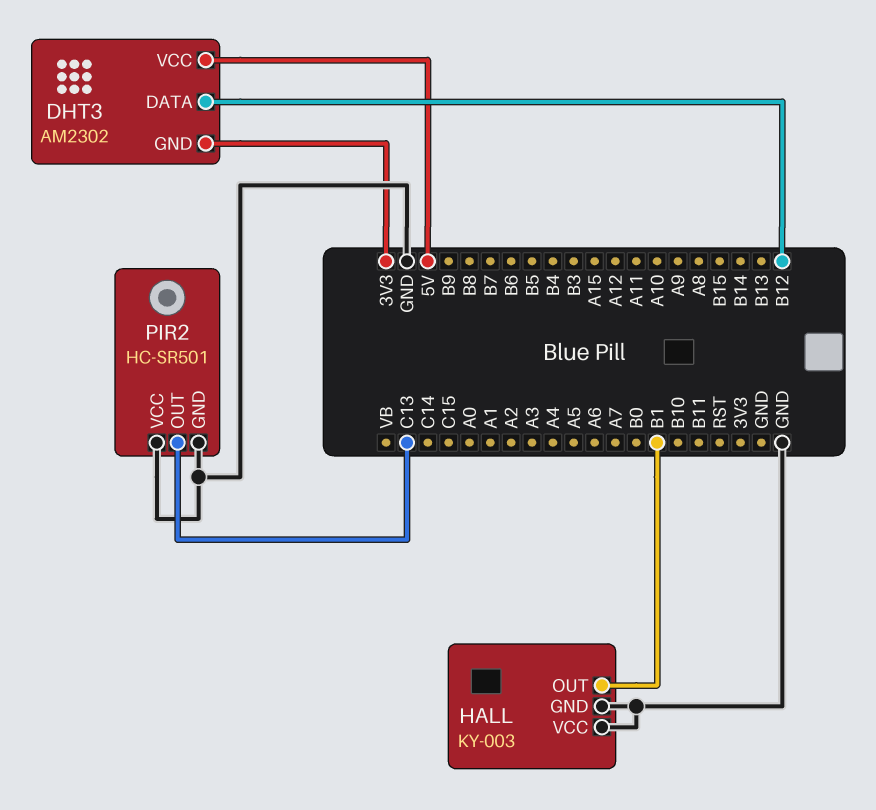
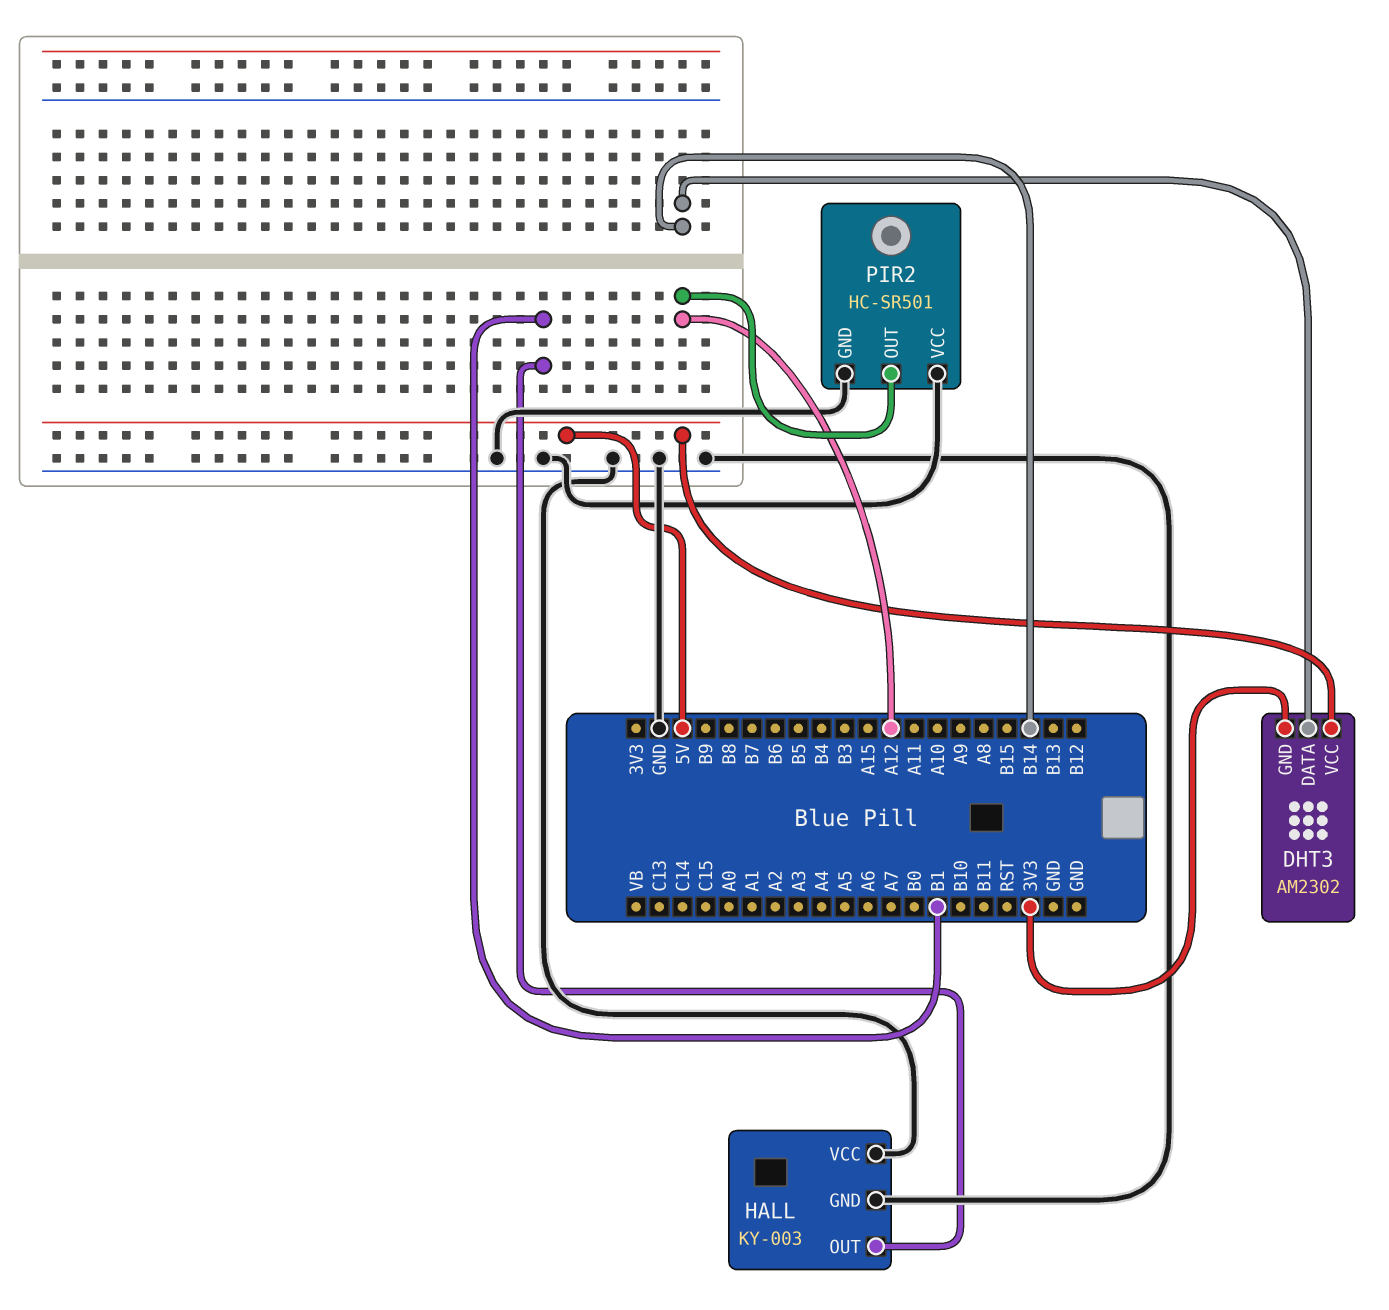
DHT3 pin DATA: B12 -> B14
PIR2 pin OUT: C13 -> A12

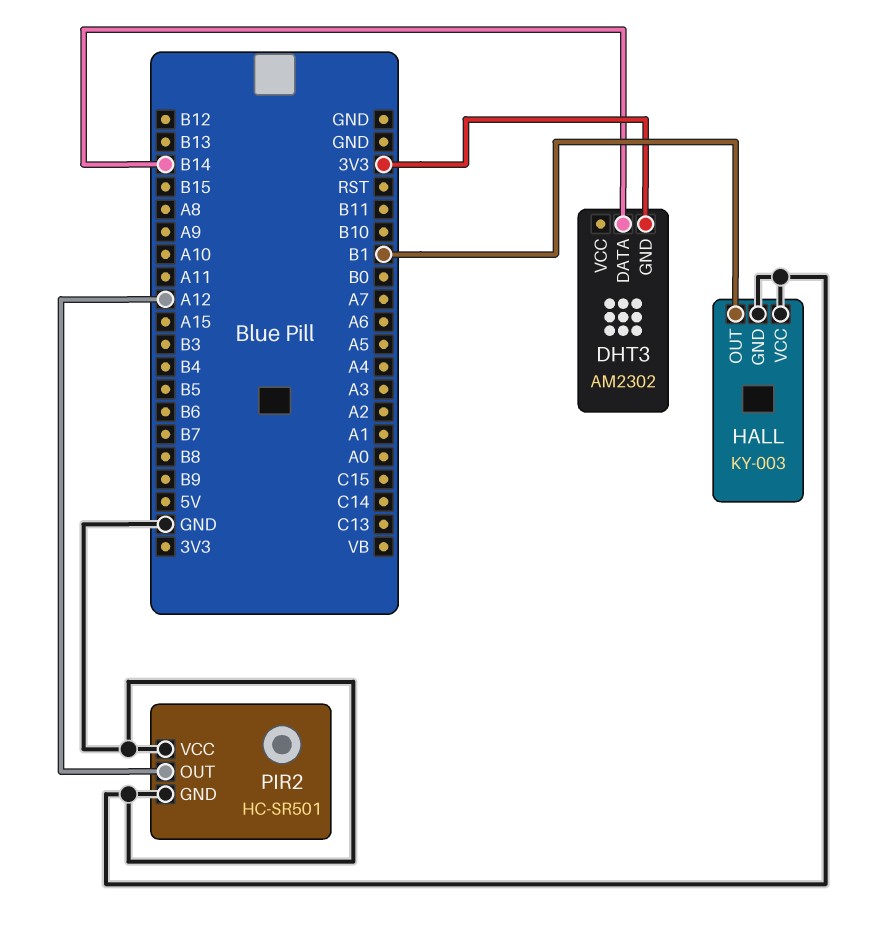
DHT3 pin VCC: 5V -> none

